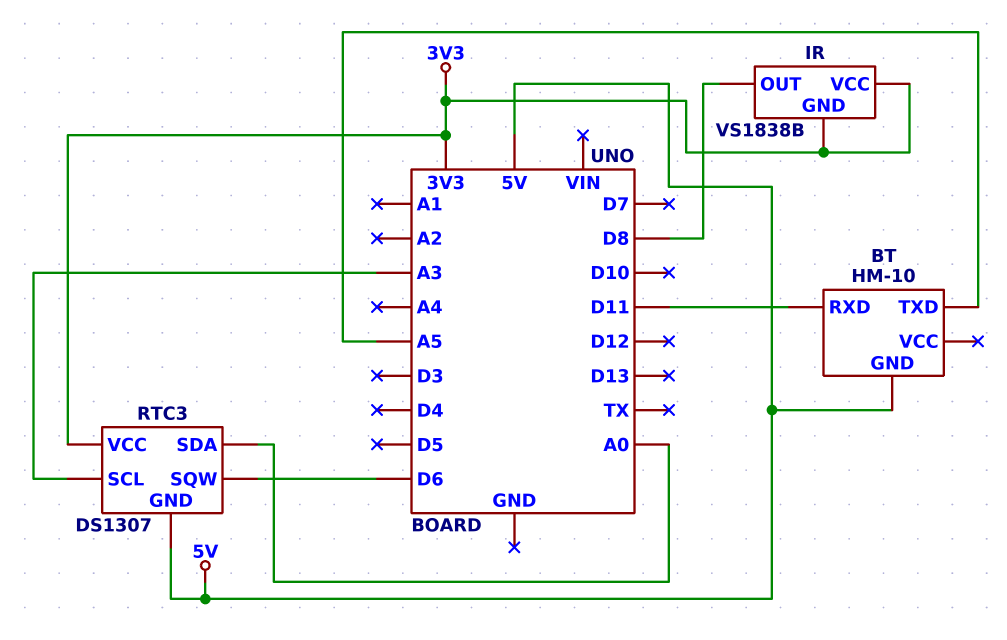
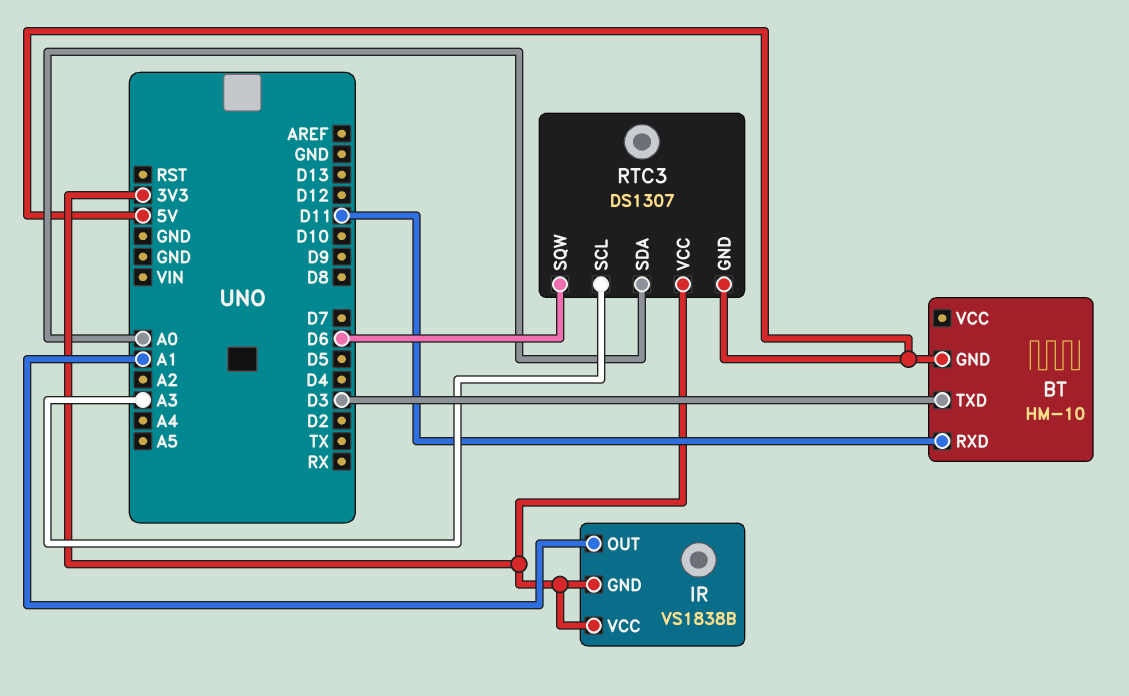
BT pin TXD: A5 -> D3
IR pin OUT: D8 -> A1

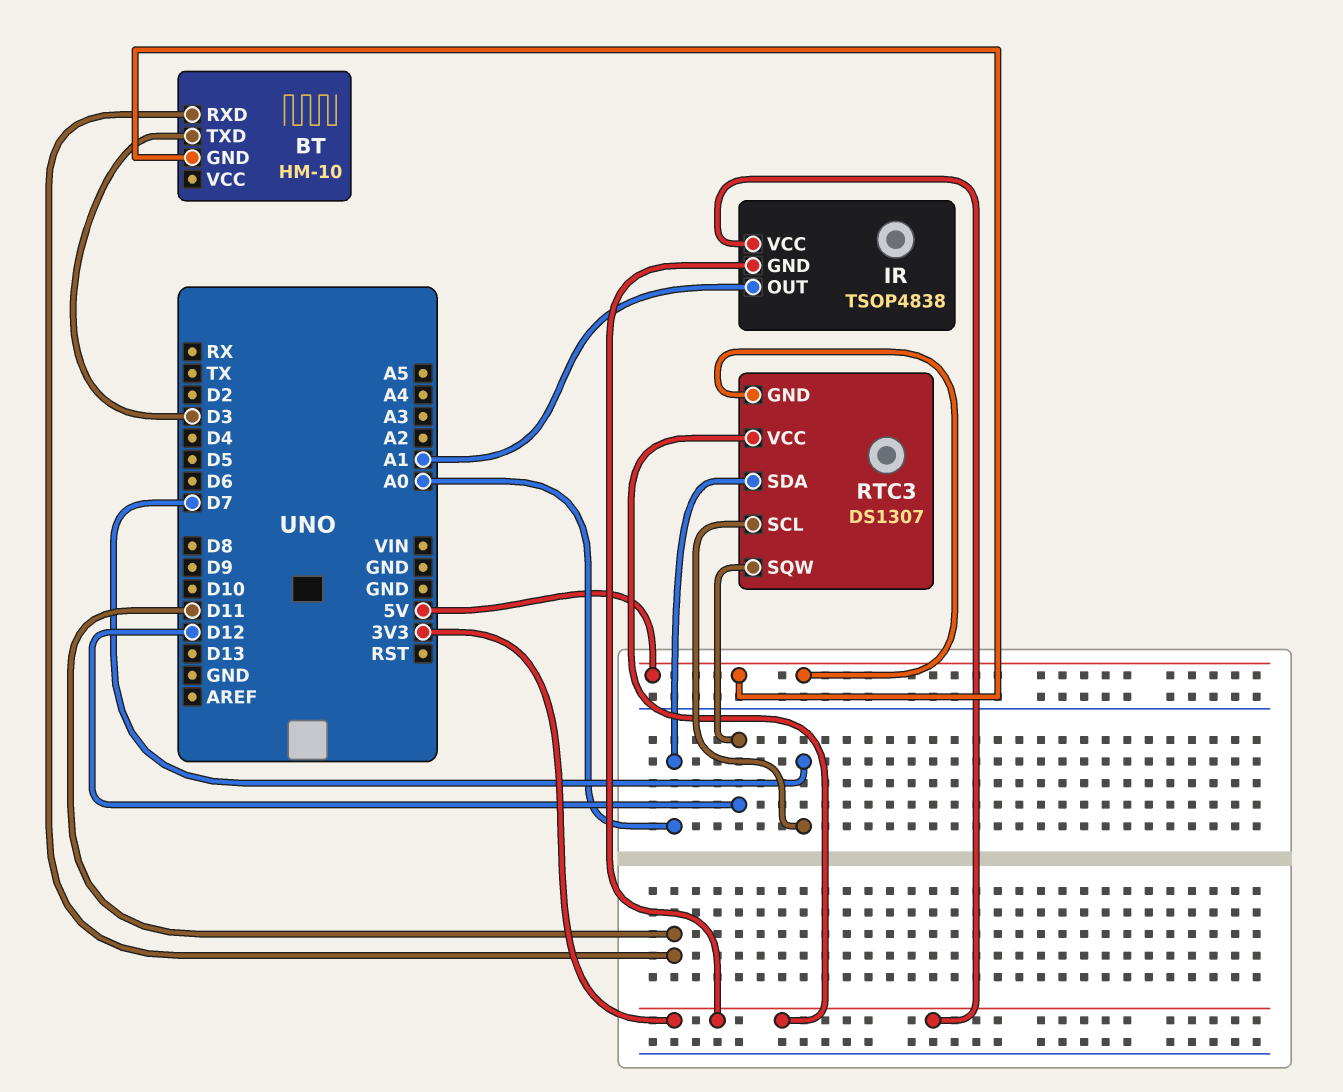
IR: VS1838B -> TSOP4838
RTC3 pin SCL: A3 -> D7
RTC3 pin SQW: D6 -> D12

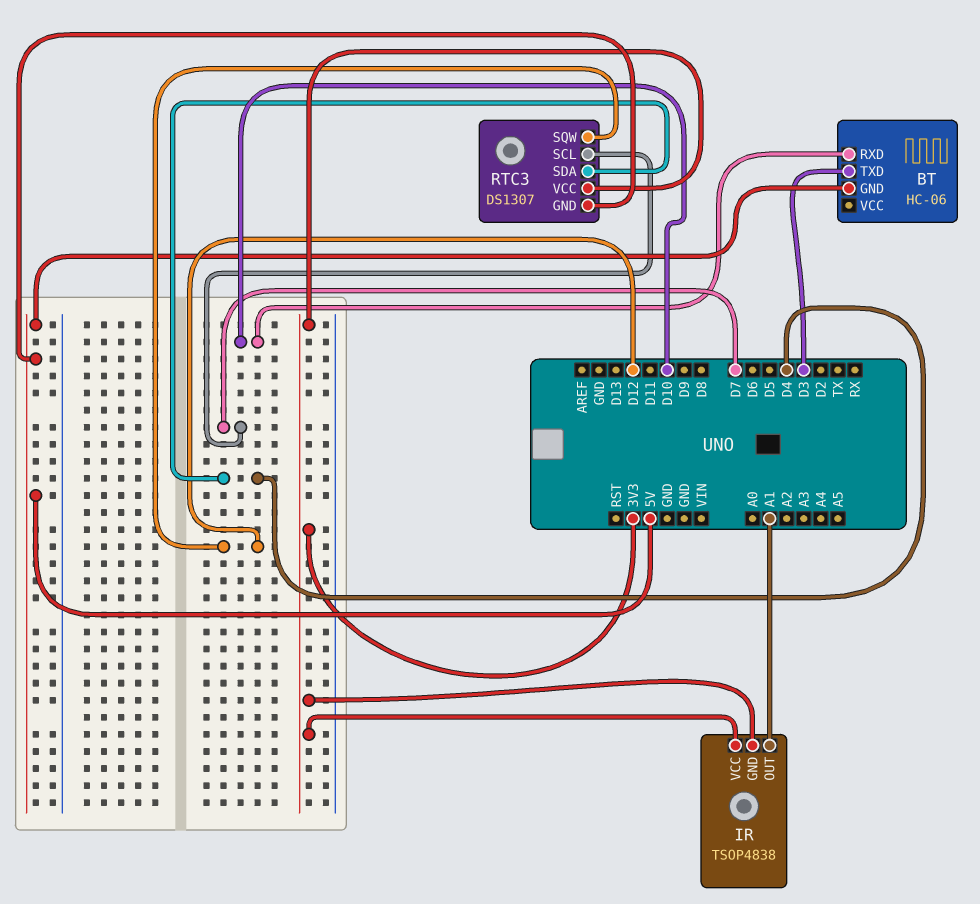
BT: HM-10 -> HC-06
BT pin RXD: D11 -> D10
RTC3 pin SDA: A0 -> D4

